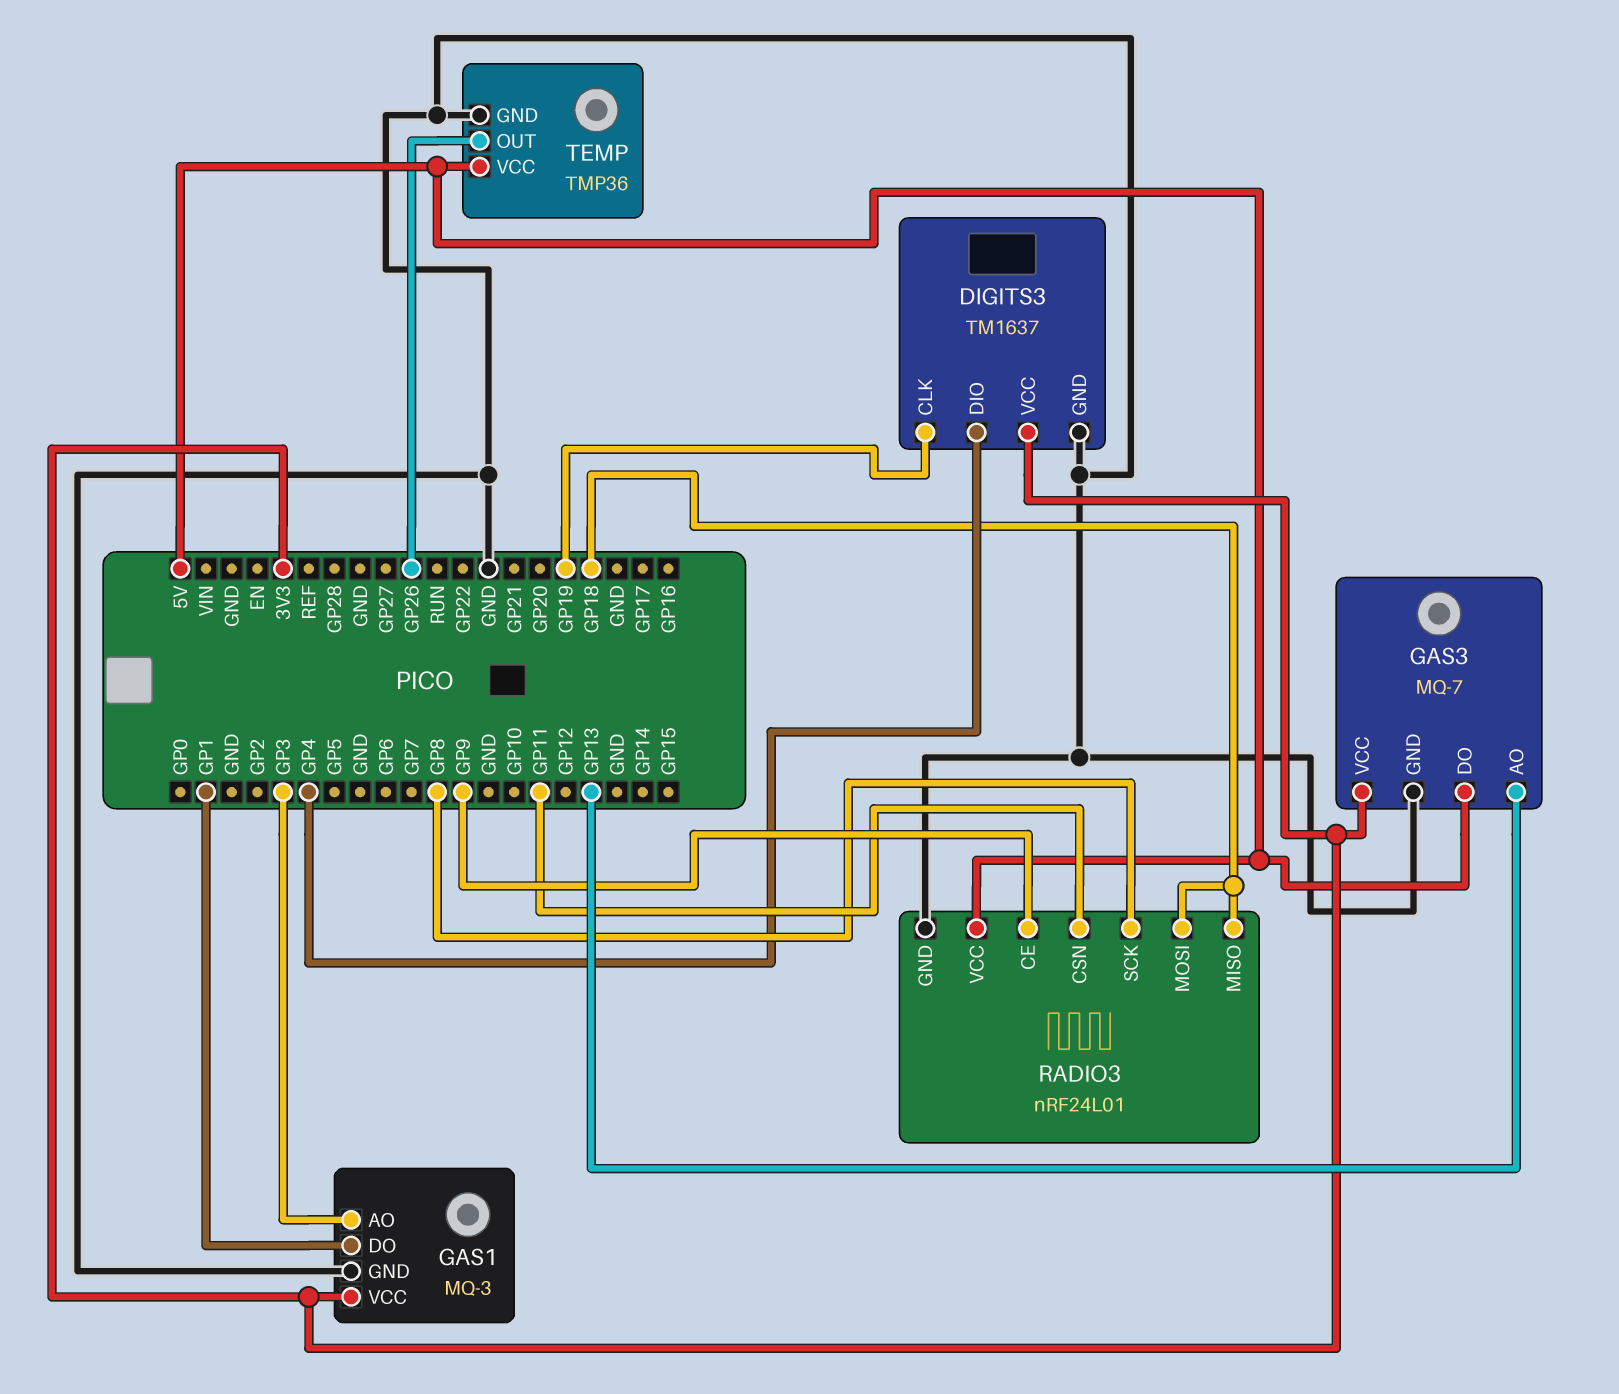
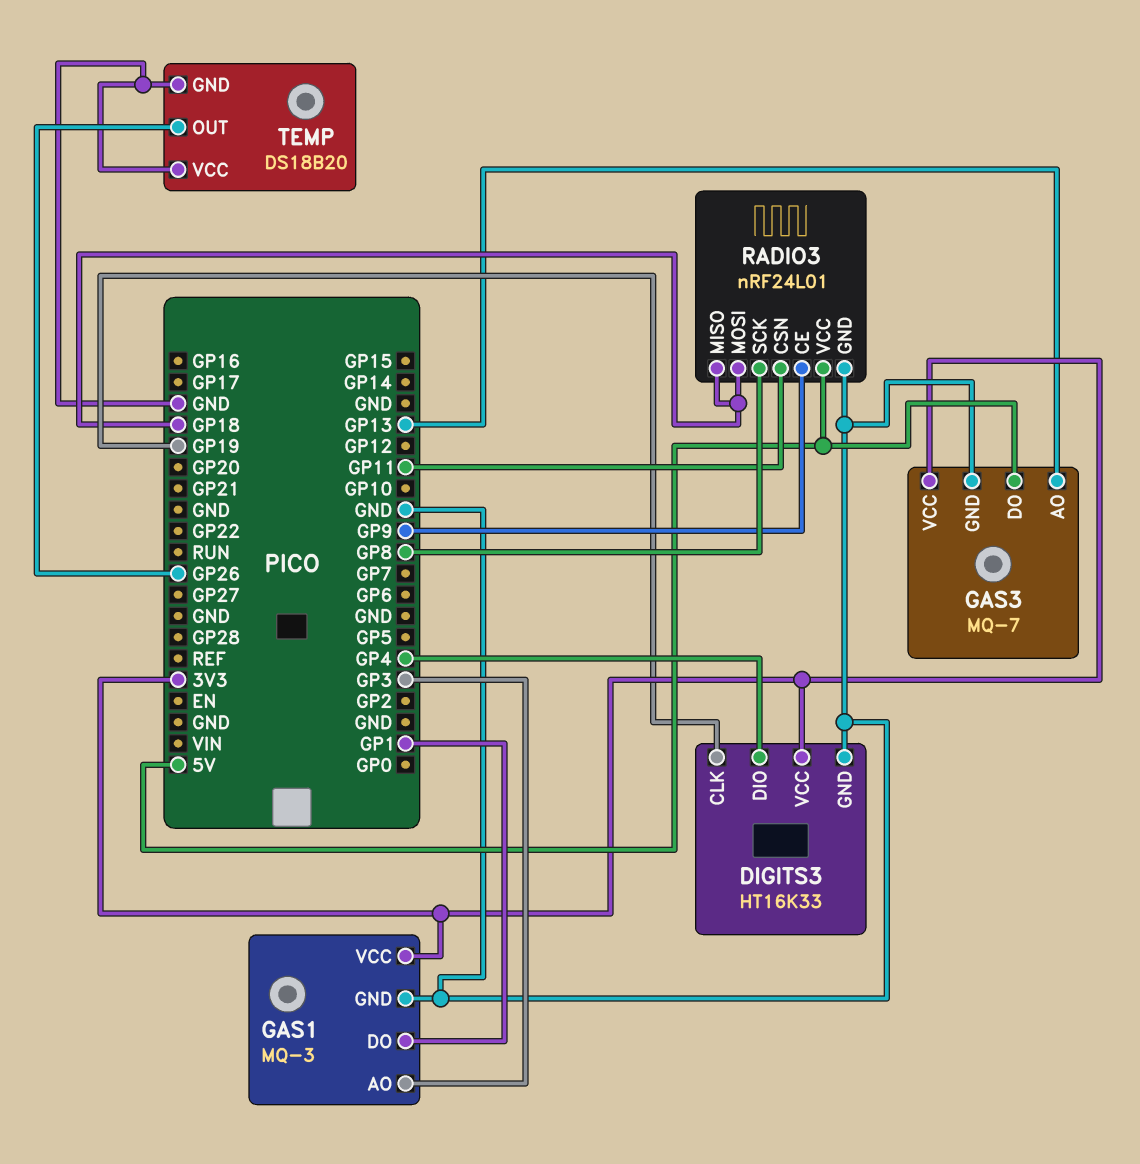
DIGITS3: TM1637 -> HT16K33
TEMP: TMP36 -> DS18B20
TEMP pin VCC: 5V -> GND

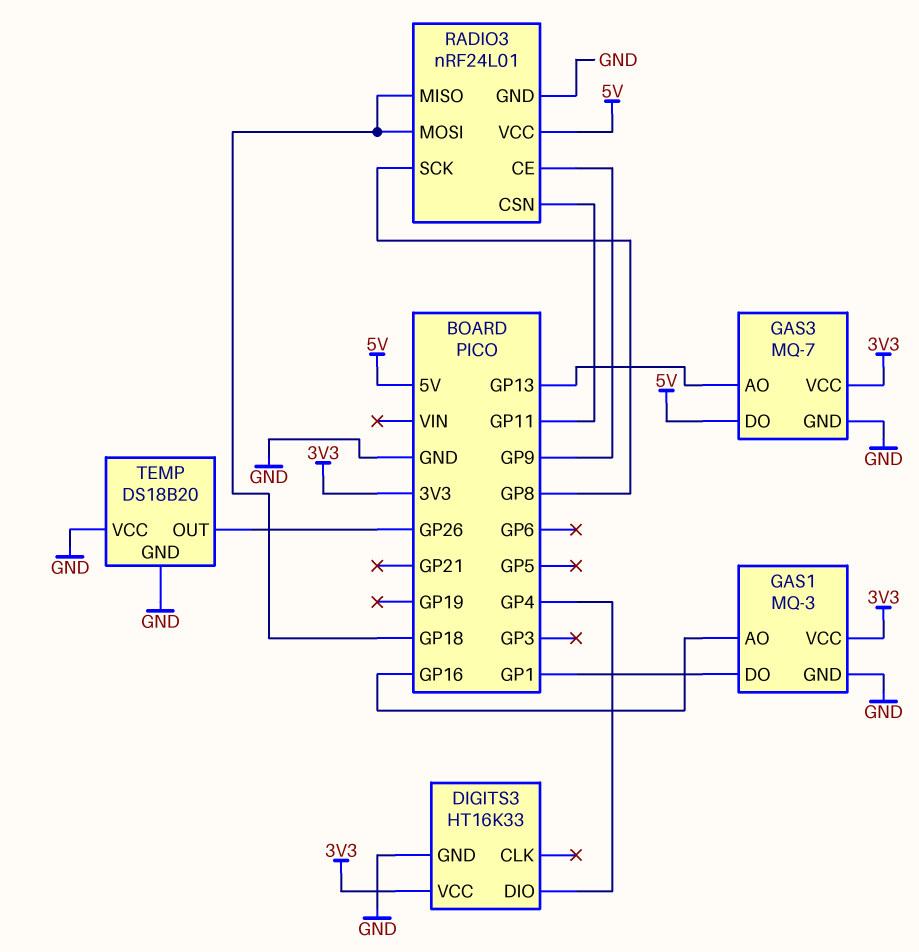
DIGITS3 pin CLK: GP19 -> none
GAS1 pin AO: GP3 -> GP16

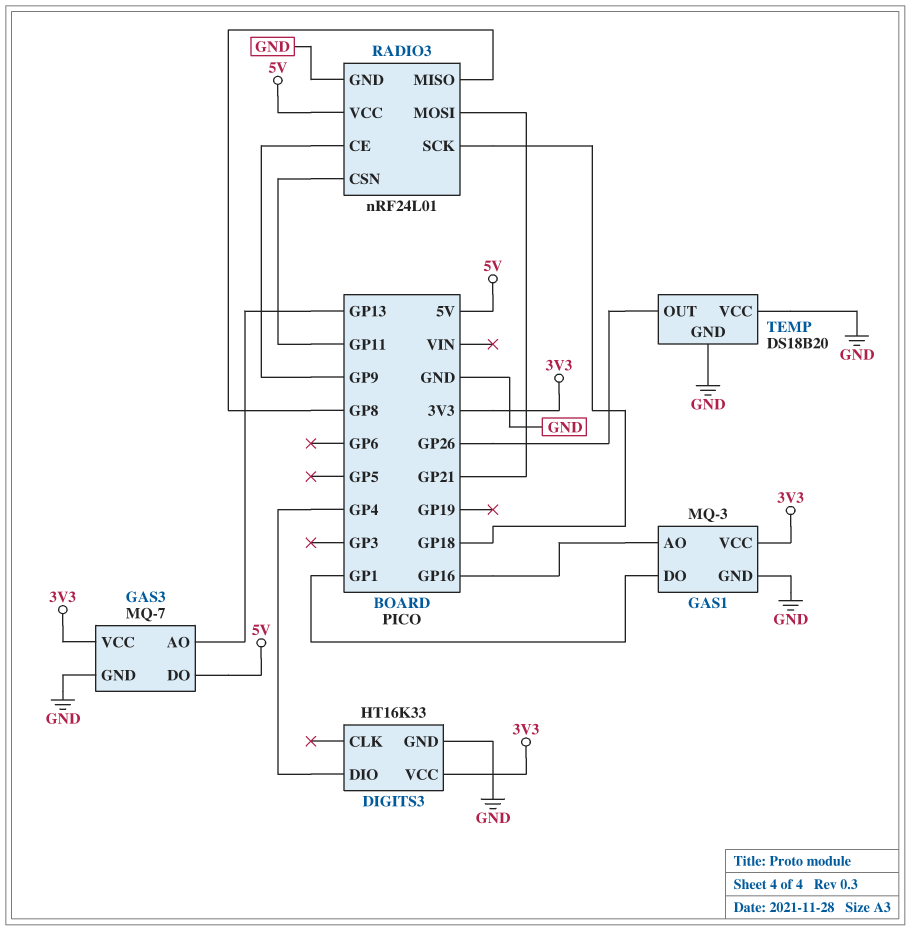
RADIO3 pin MISO: GP18 -> GP8
RADIO3 pin MOSI: GP18 -> GP21
RADIO3 pin SCK: GP8 -> GP18

